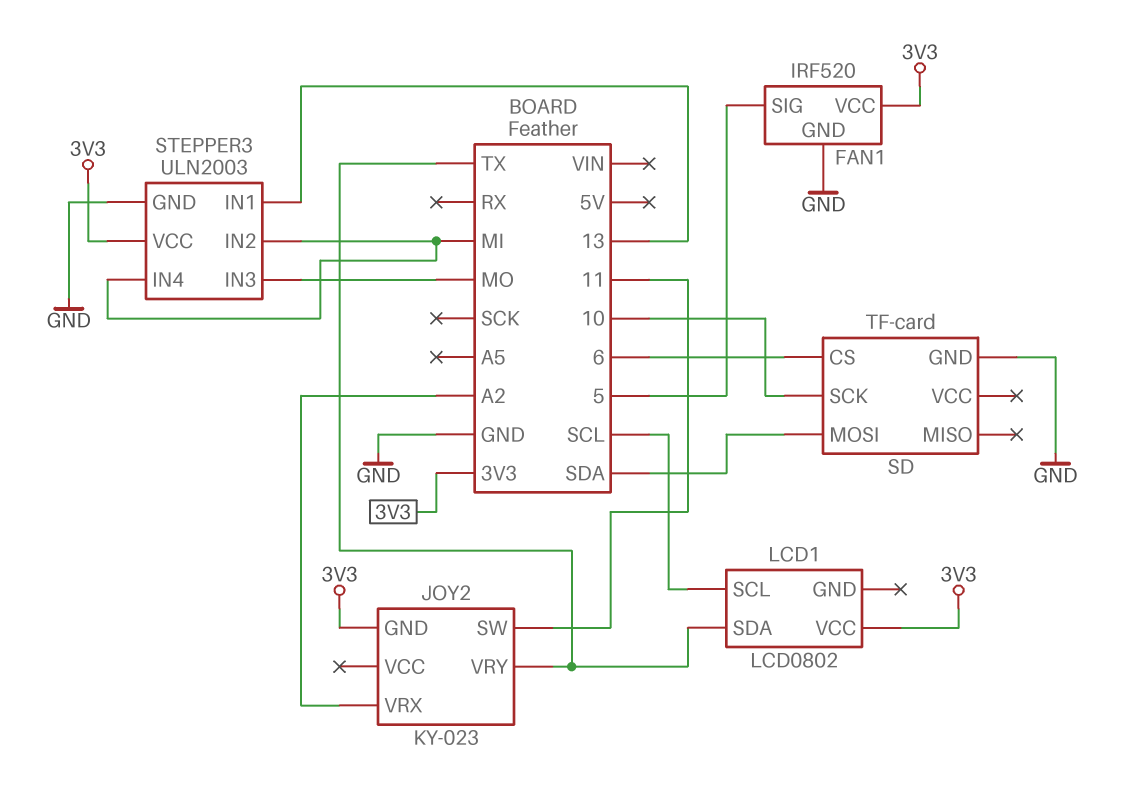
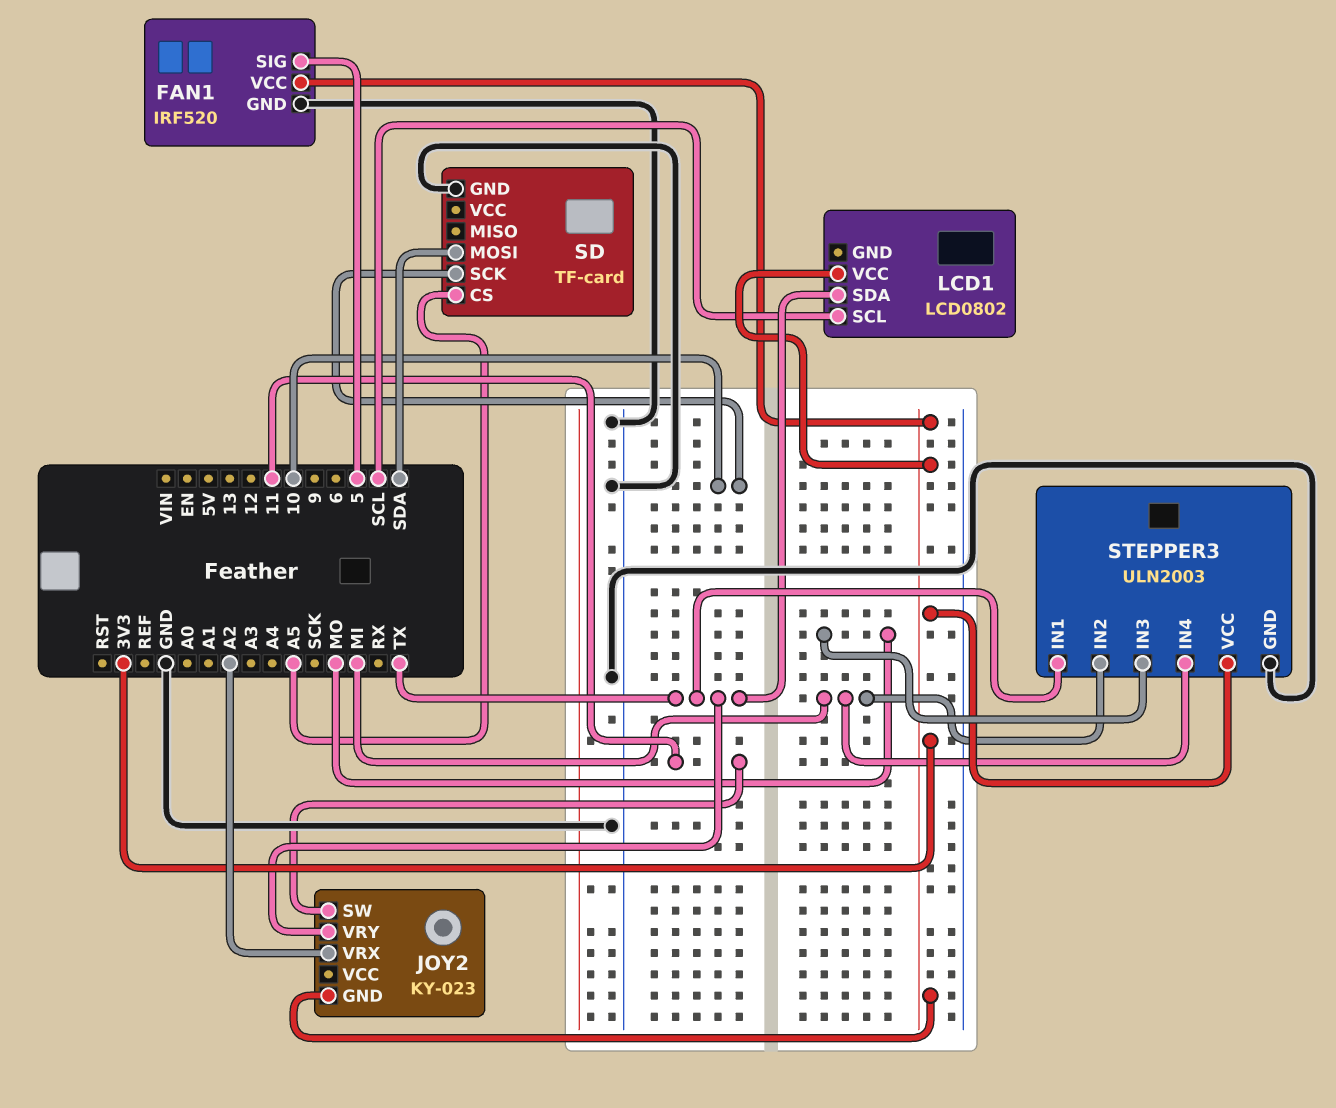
SD pin CS: 6 -> A5
STEPPER3 pin IN1: 13 -> TX

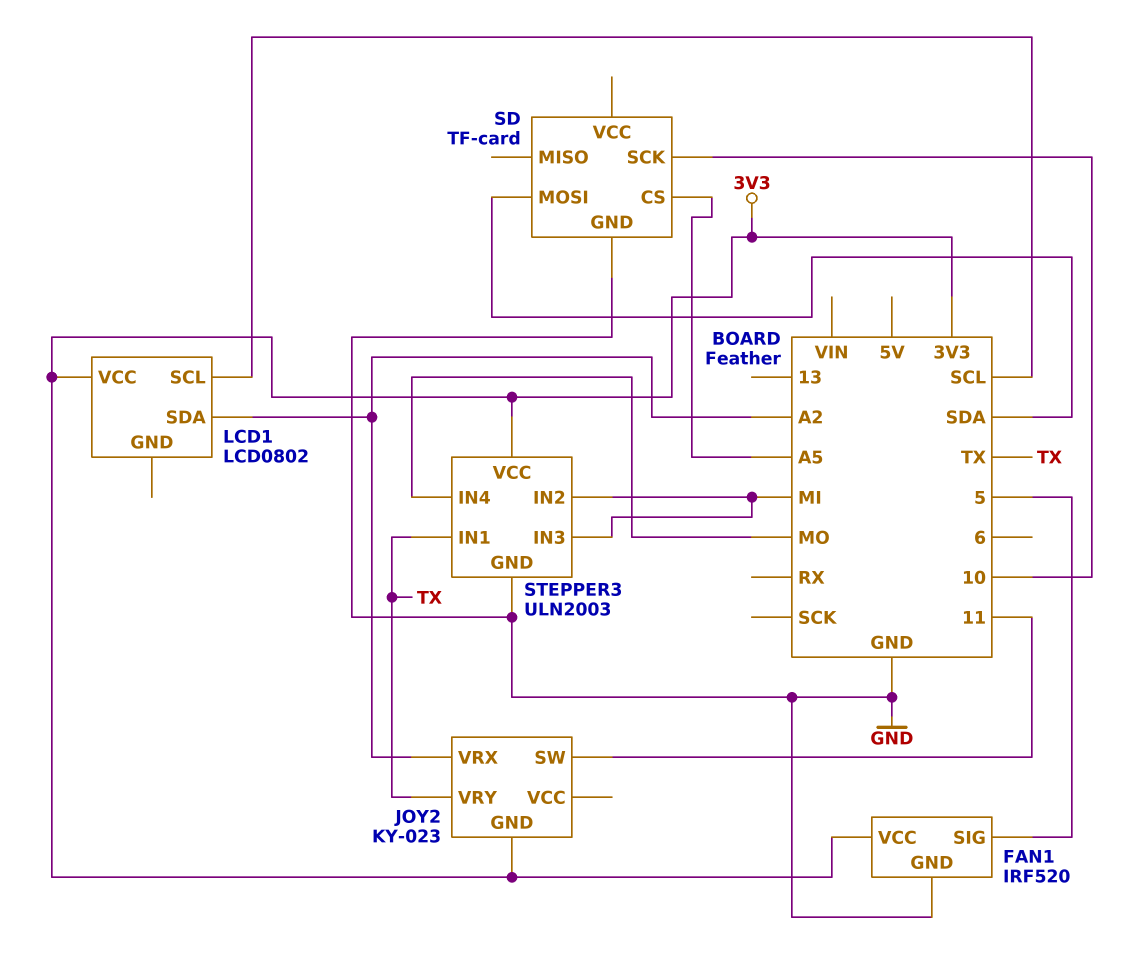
LCD1 pin SDA: TX -> A2
STEPPER3 pin IN3: MO -> MI
STEPPER3 pin IN4: MI -> MO

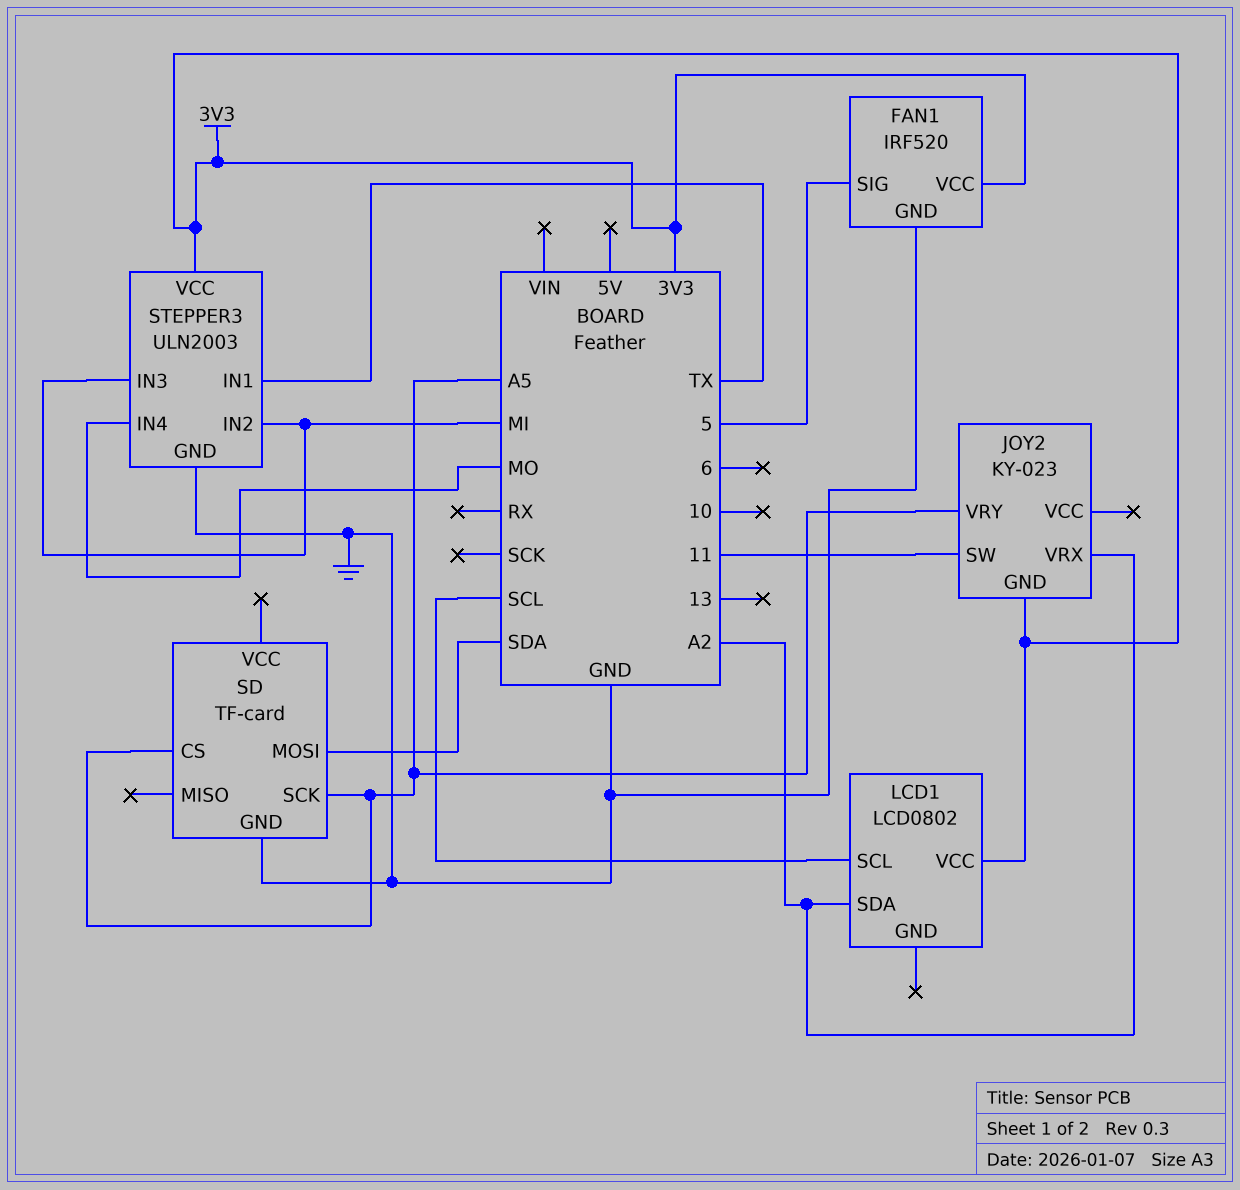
JOY2 pin VRY: TX -> A5
SD pin SCK: 10 -> A5

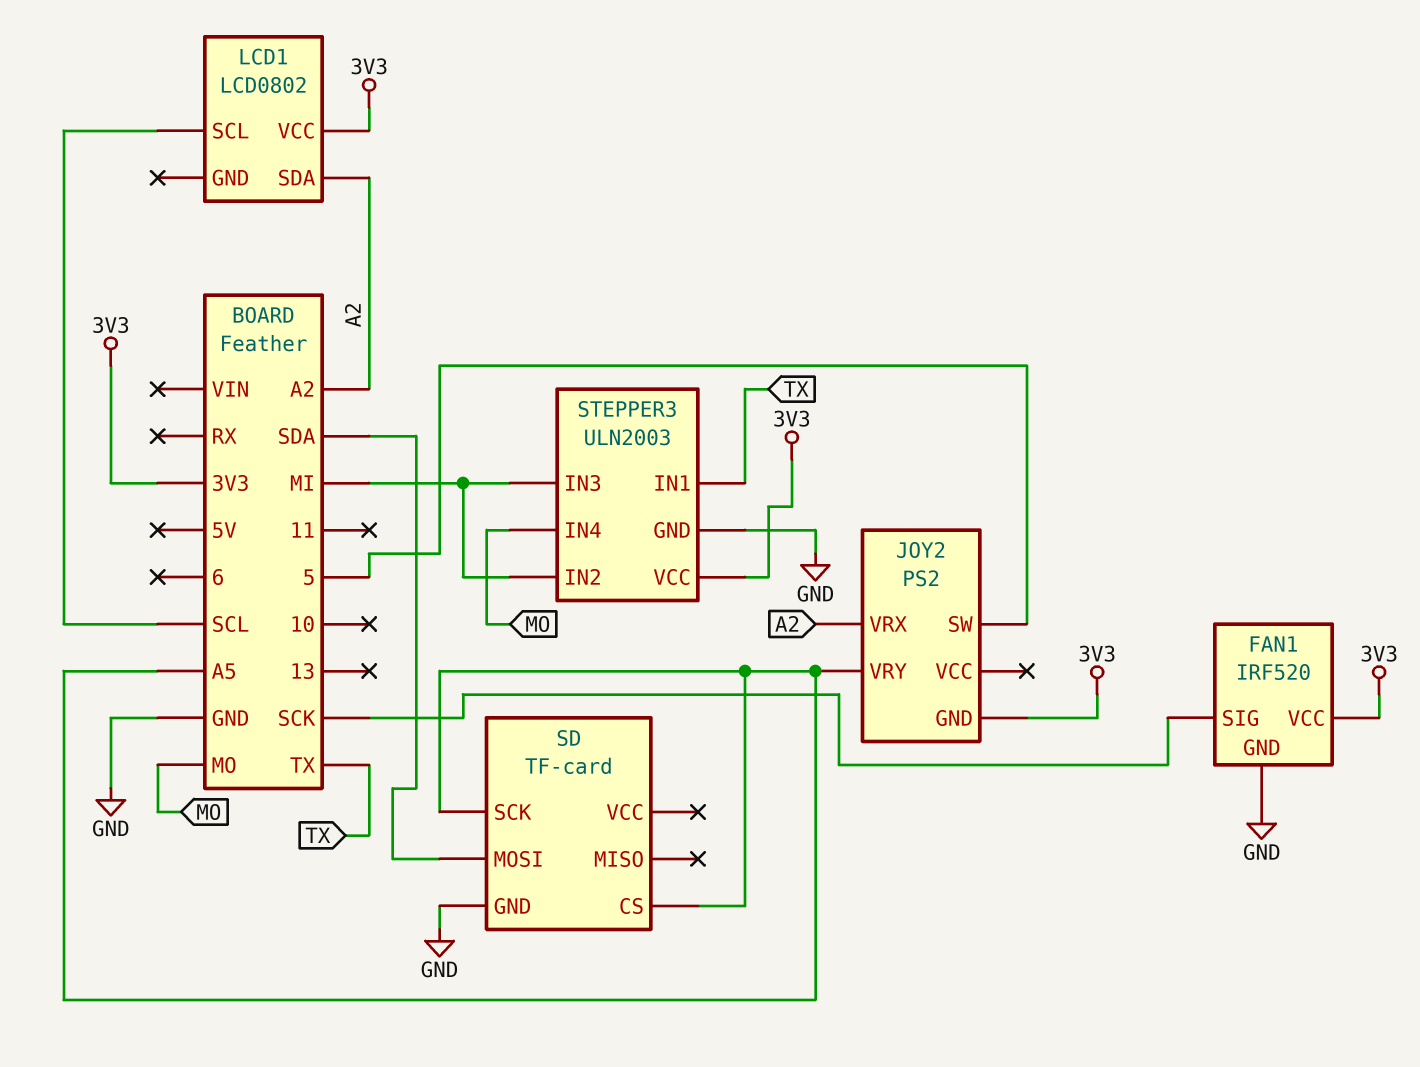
FAN1 pin SIG: 5 -> SCK
JOY2: KY-023 -> PS2
JOY2 pin SW: 11 -> 5

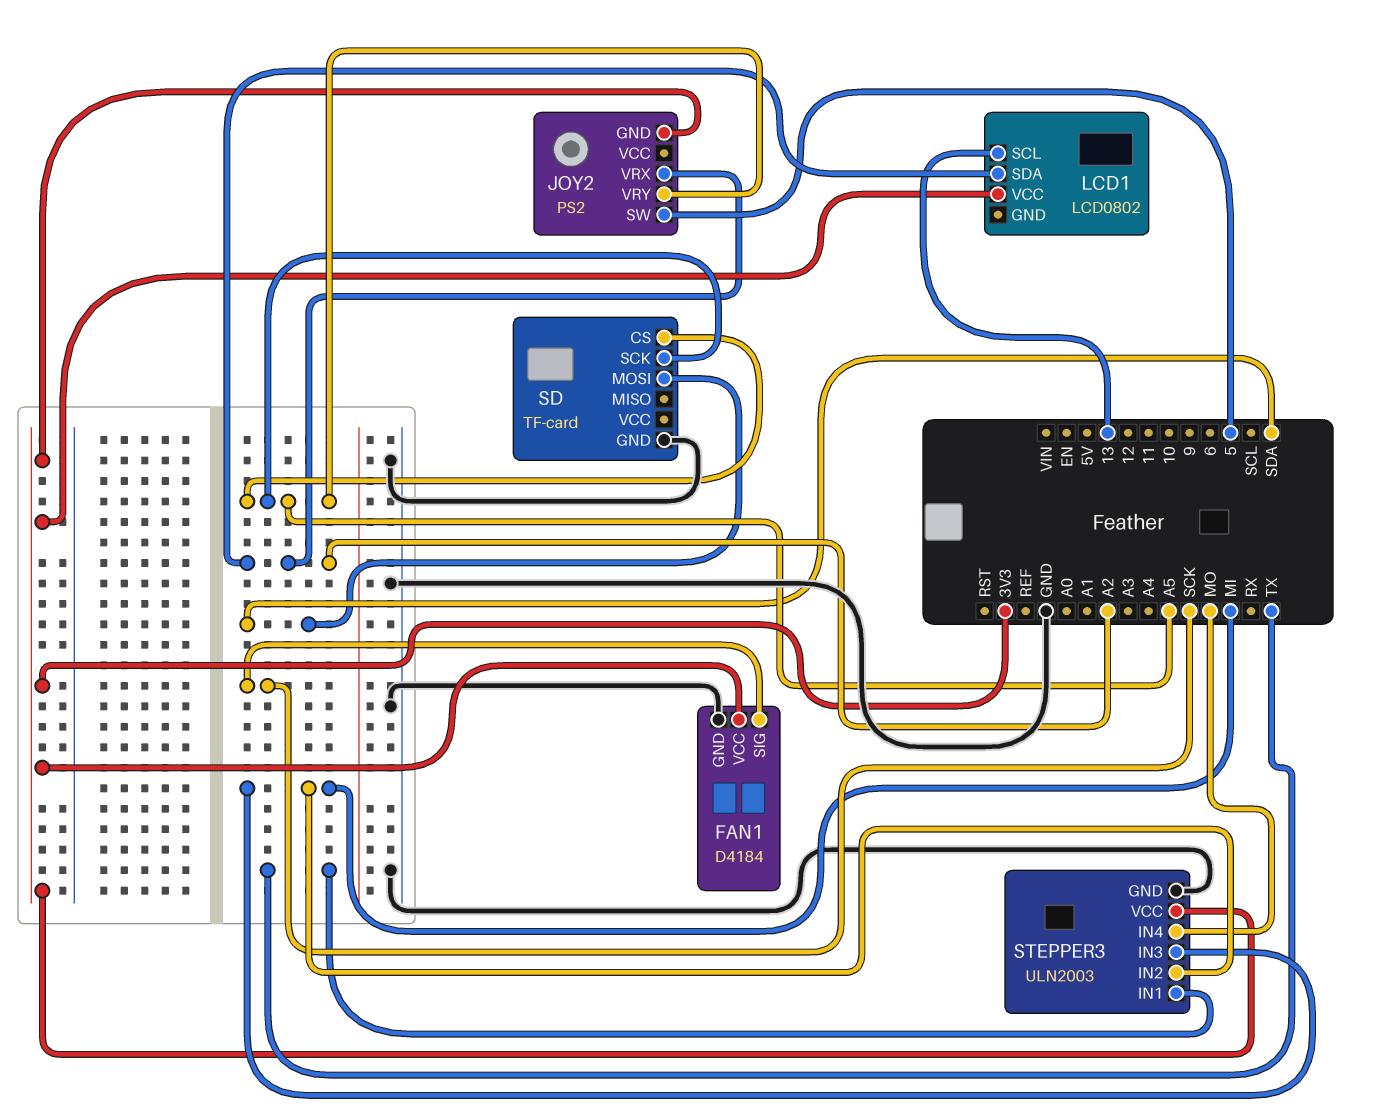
FAN1: IRF520 -> D4184
LCD1 pin SCL: SCL -> 13

